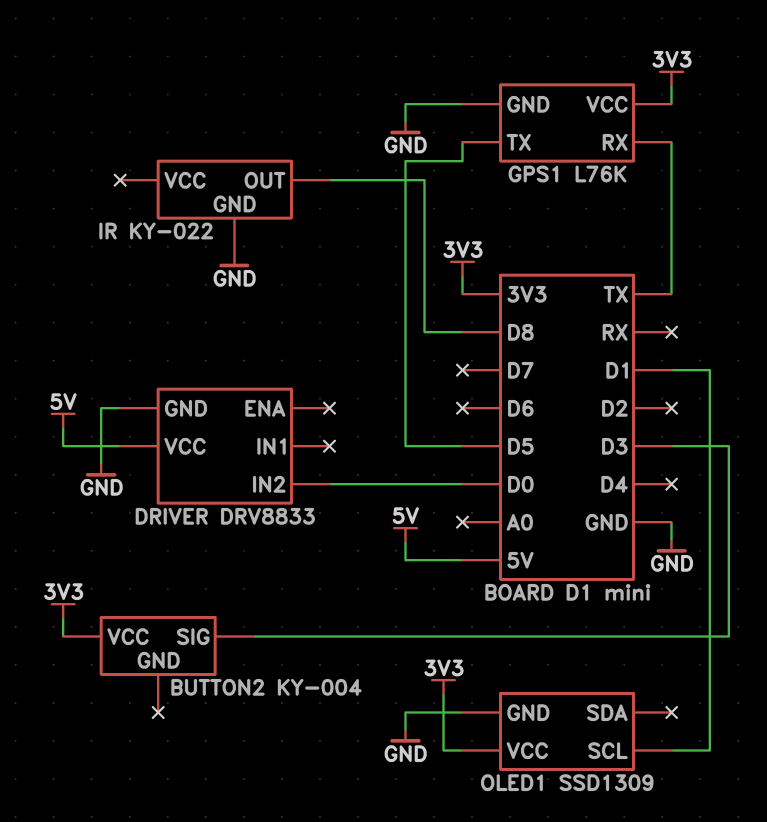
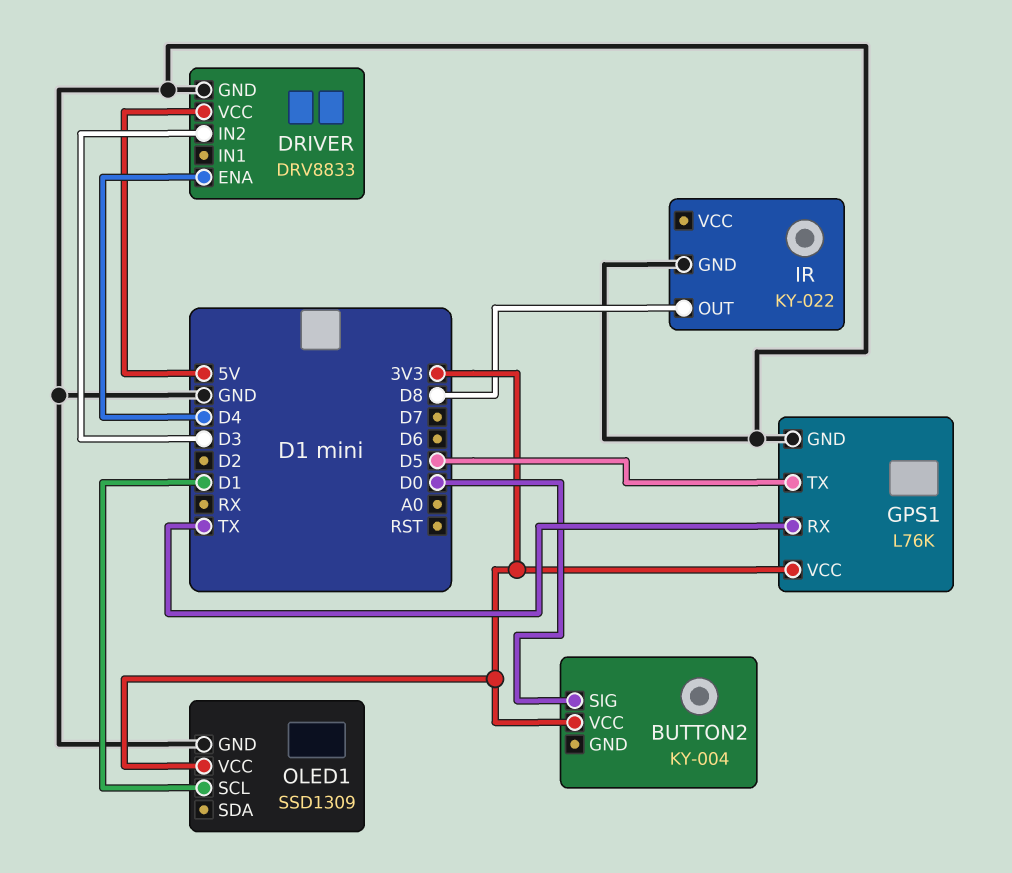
BUTTON2 pin SIG: D3 -> D0
DRIVER pin ENA: none -> D4
DRIVER pin IN2: D0 -> D3

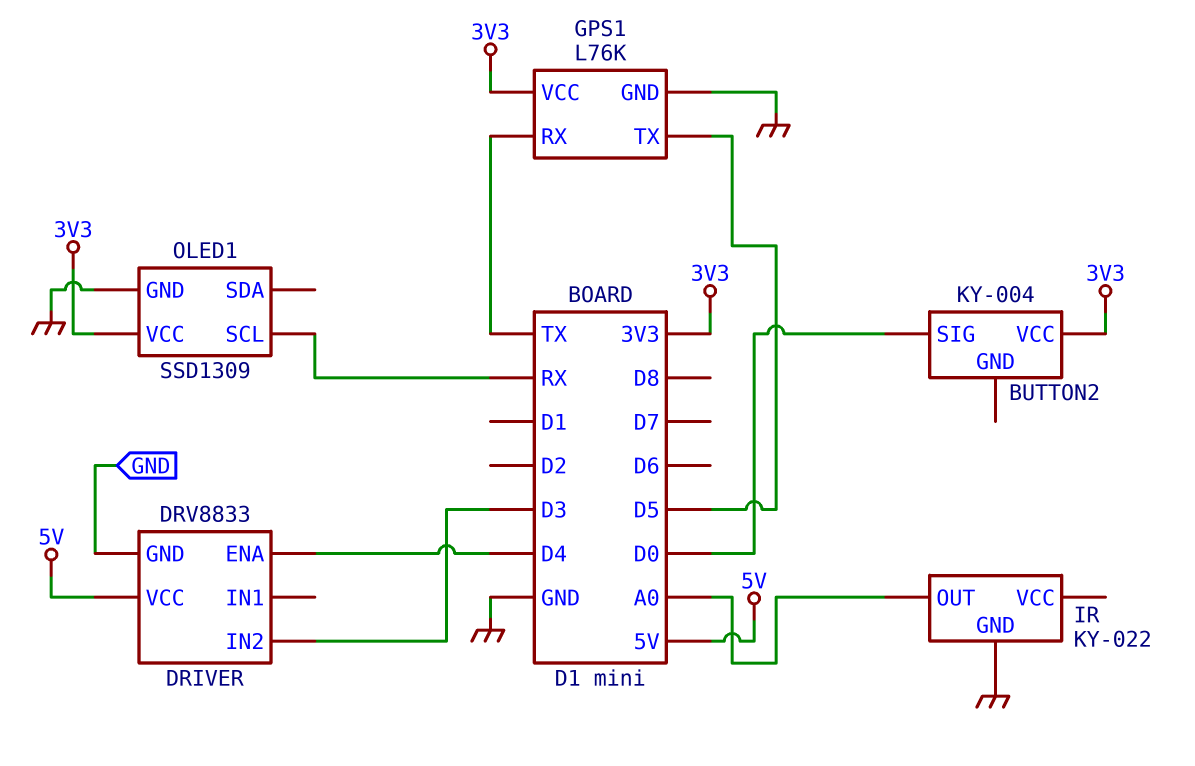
IR pin OUT: D8 -> A0
OLED1 pin SCL: D1 -> RX

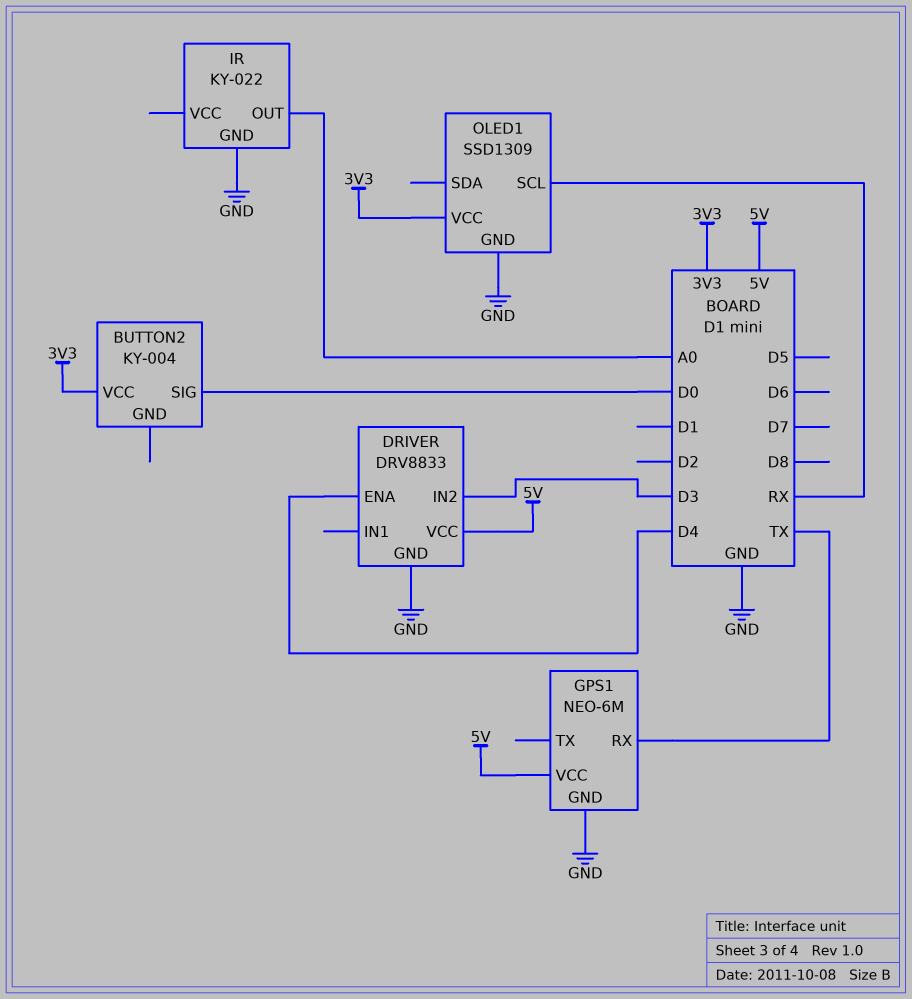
GPS1: L76K -> NEO-6M
GPS1 pin TX: D5 -> none
GPS1 pin VCC: 3V3 -> 5V

